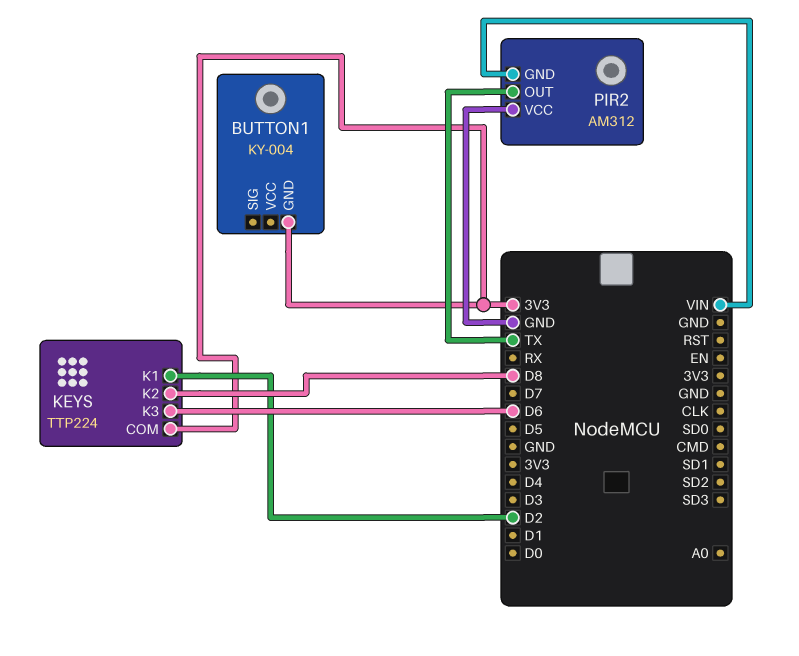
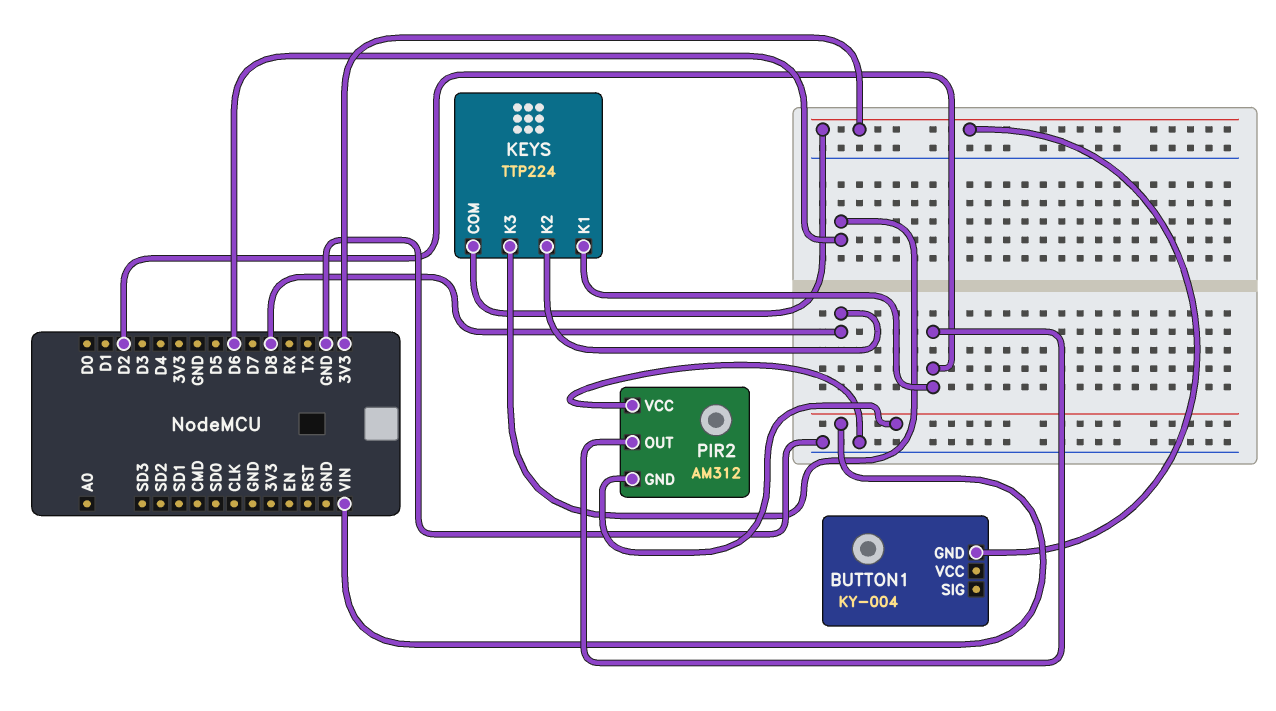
PIR2 pin OUT: TX -> D2

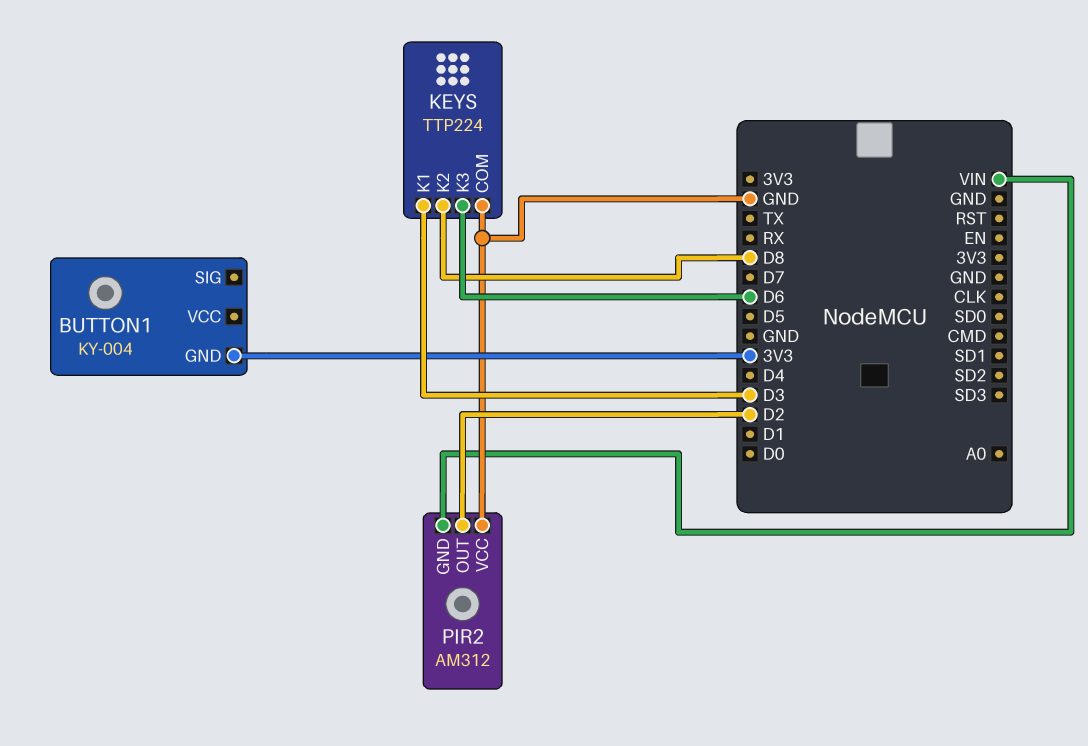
KEYS pin COM: 3V3 -> GND
KEYS pin K1: D2 -> D3

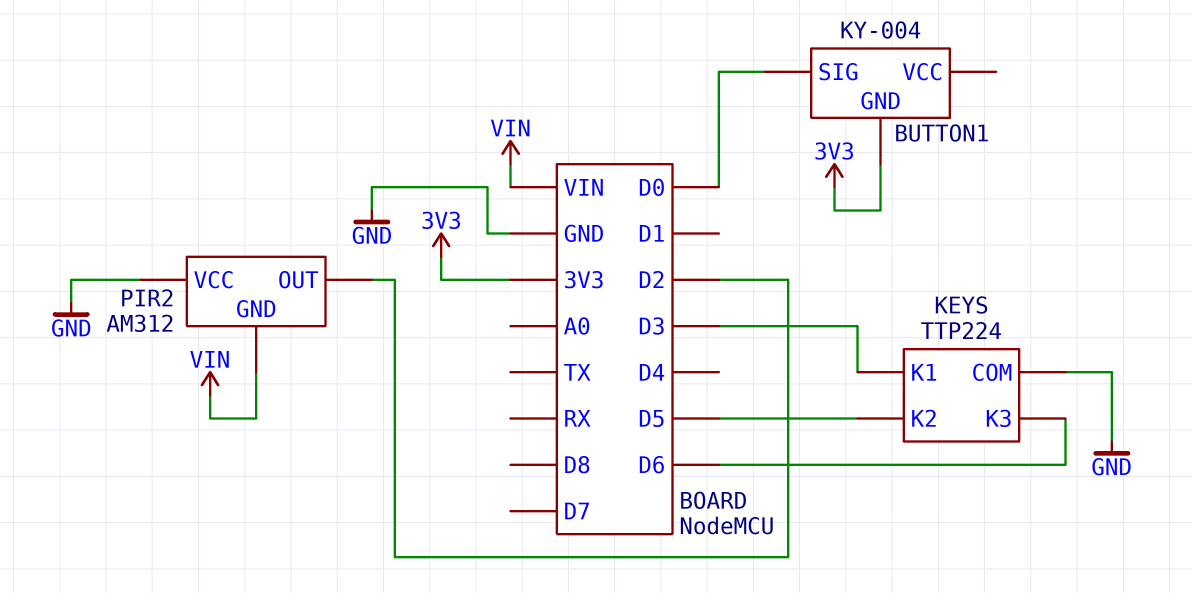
BUTTON1 pin SIG: none -> D0
KEYS pin K2: D8 -> D5

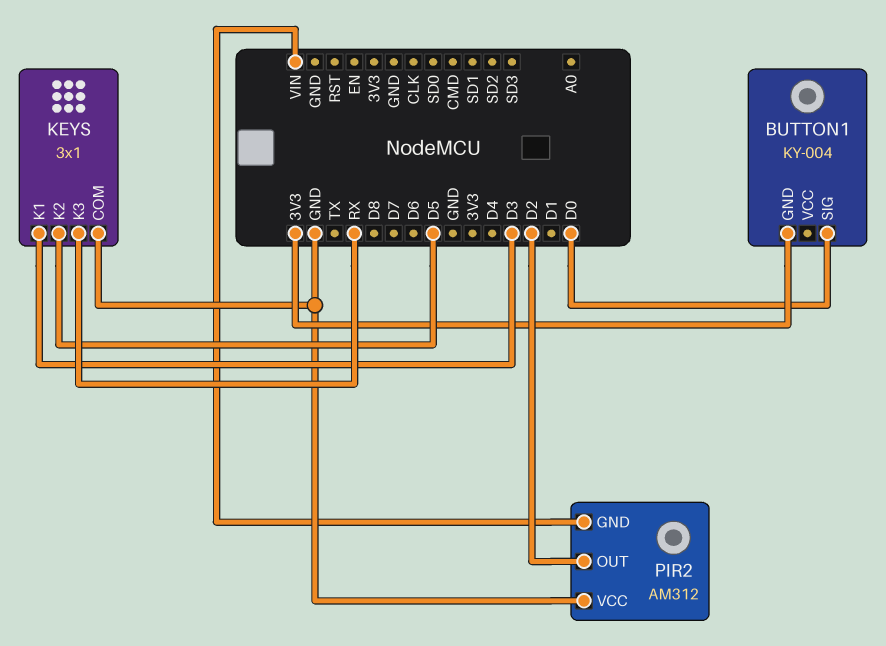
KEYS: TTP224 -> 3x1
KEYS pin K3: D6 -> RX

